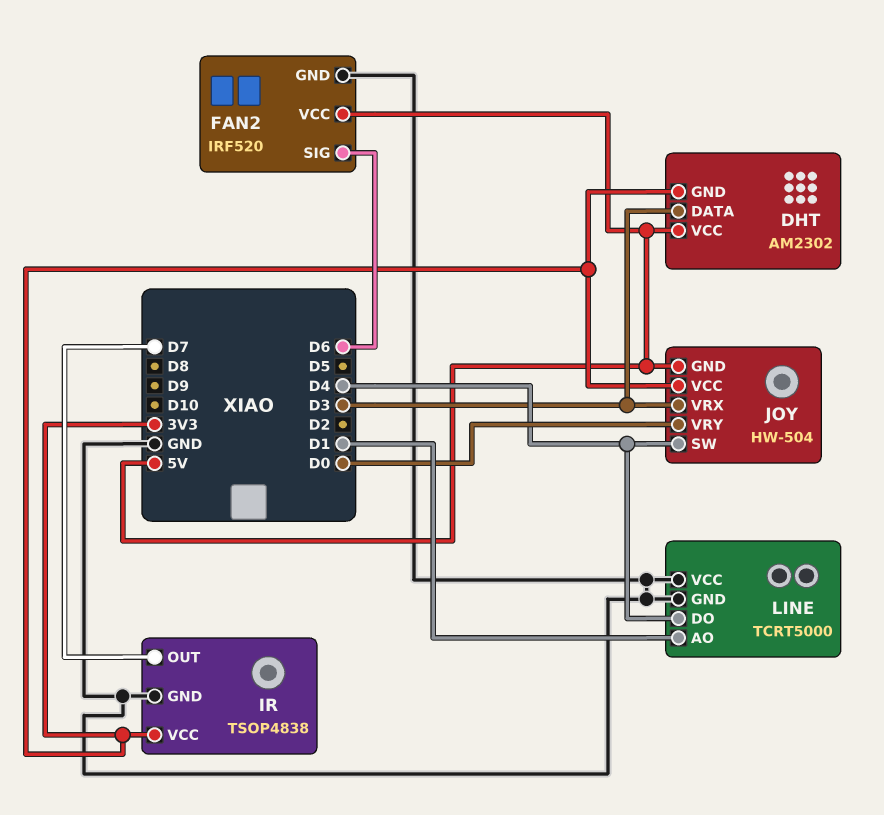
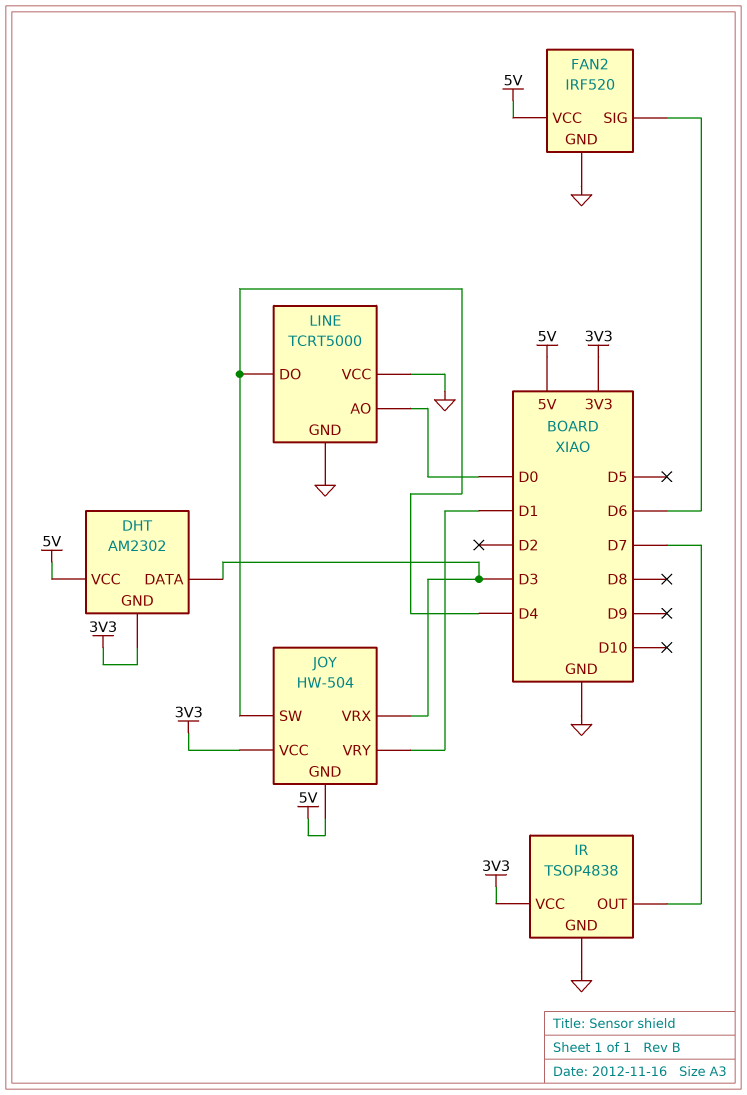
JOY pin VRY: D0 -> D1
LINE pin AO: D1 -> D0

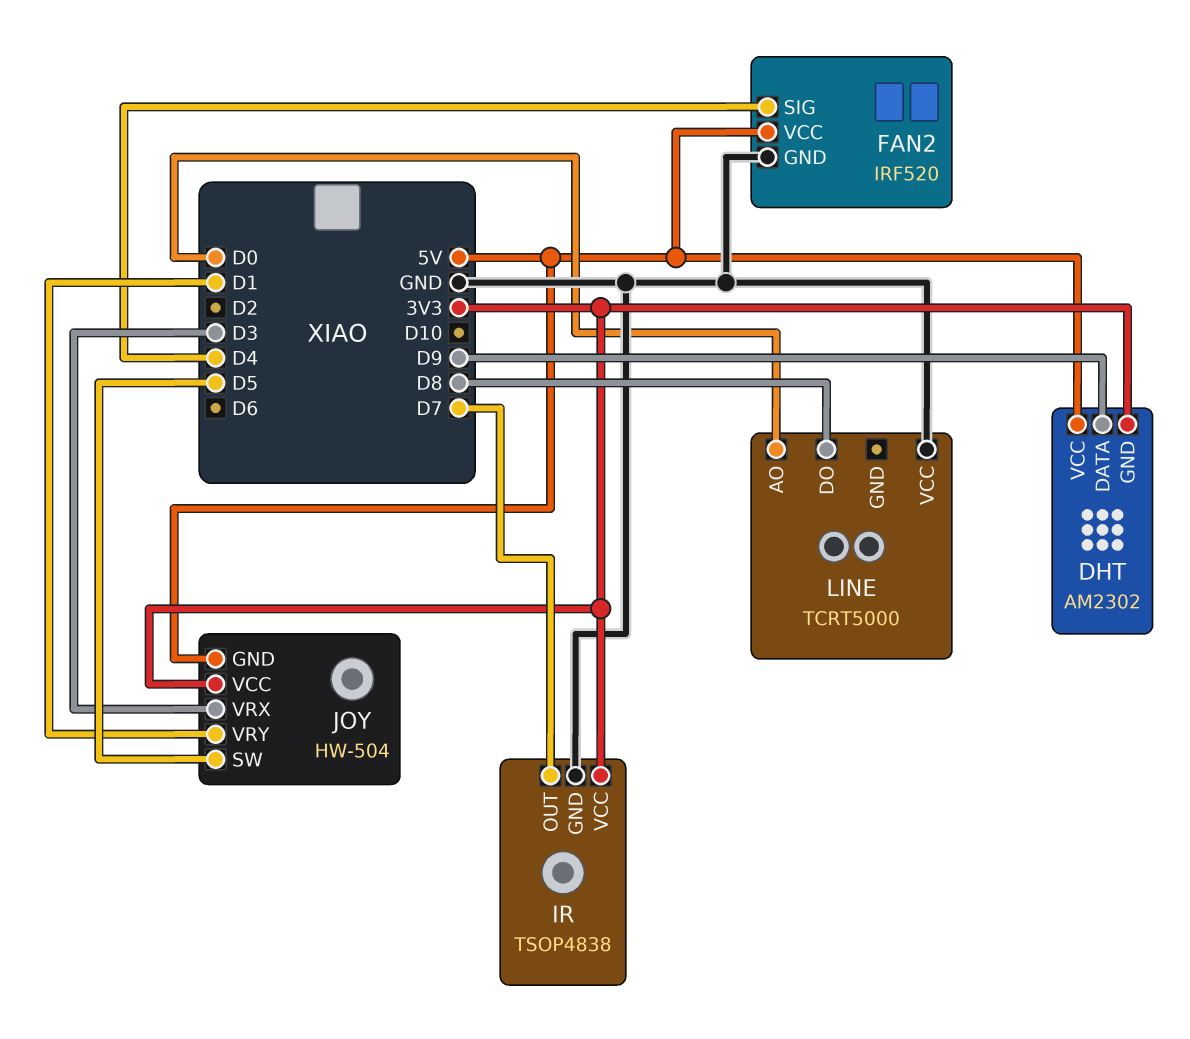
DHT pin DATA: D3 -> D9
FAN2 pin SIG: D6 -> D4
JOY pin SW: D4 -> D5
LINE pin DO: D4 -> D8
LINE pin GND: GND -> none

